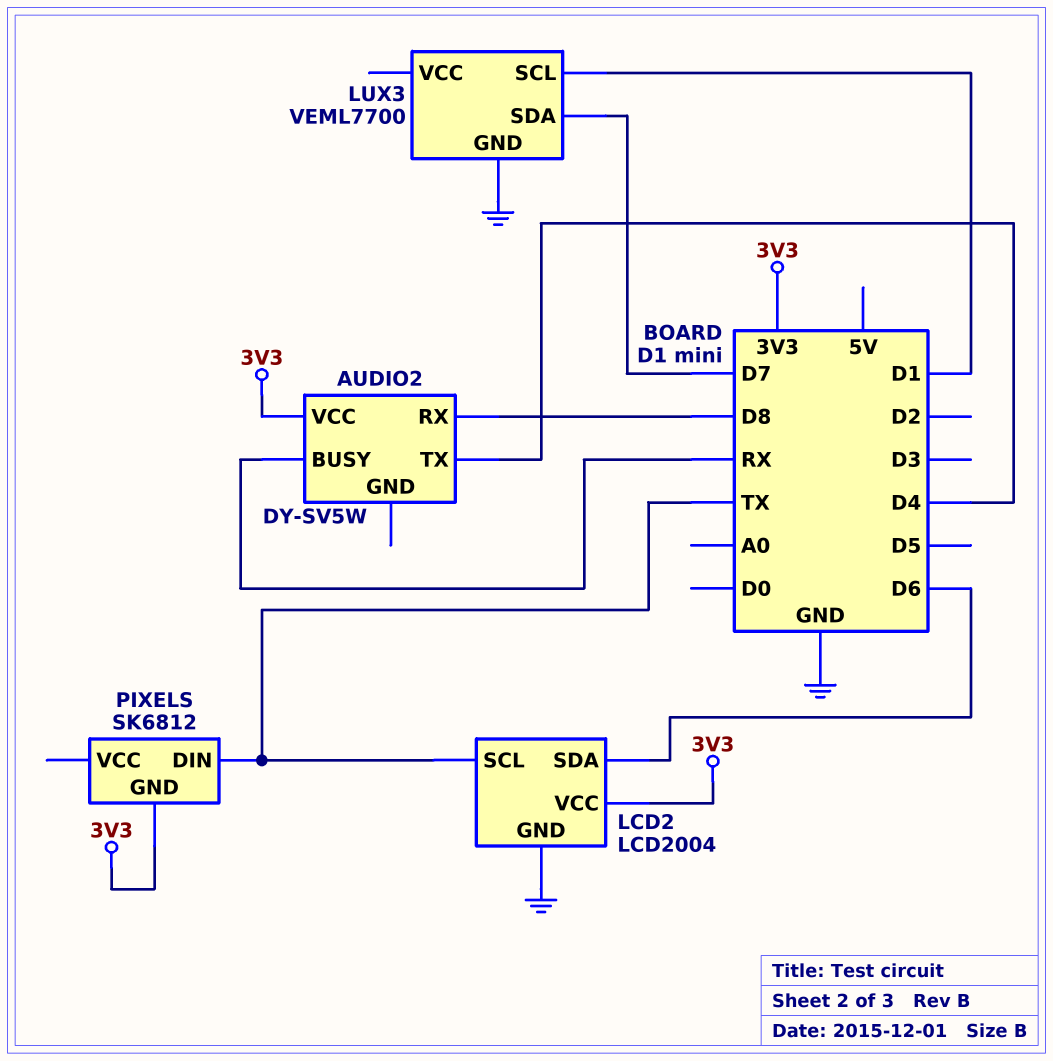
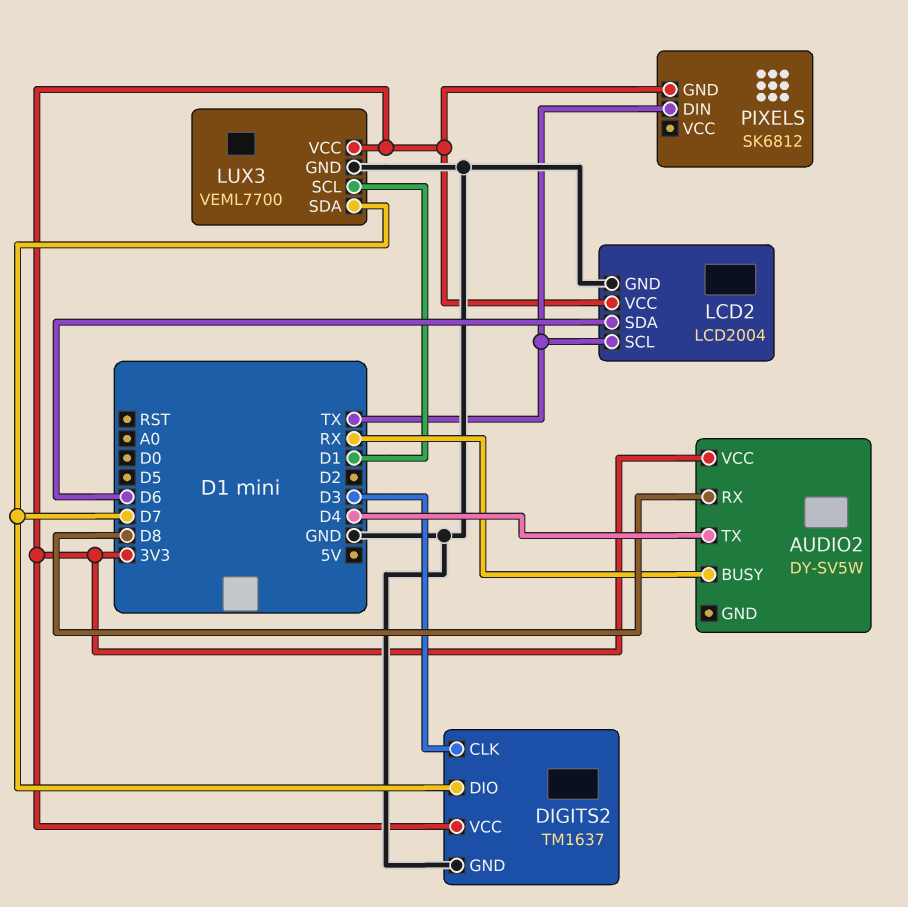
DIGITS2: none -> TM1637
DIGITS2 pin CLK: none -> D3
DIGITS2 pin DIO: none -> D7
DIGITS2 pin GND: none -> GND
DIGITS2 pin VCC: none -> 3V3
LUX3 pin VCC: none -> 3V3

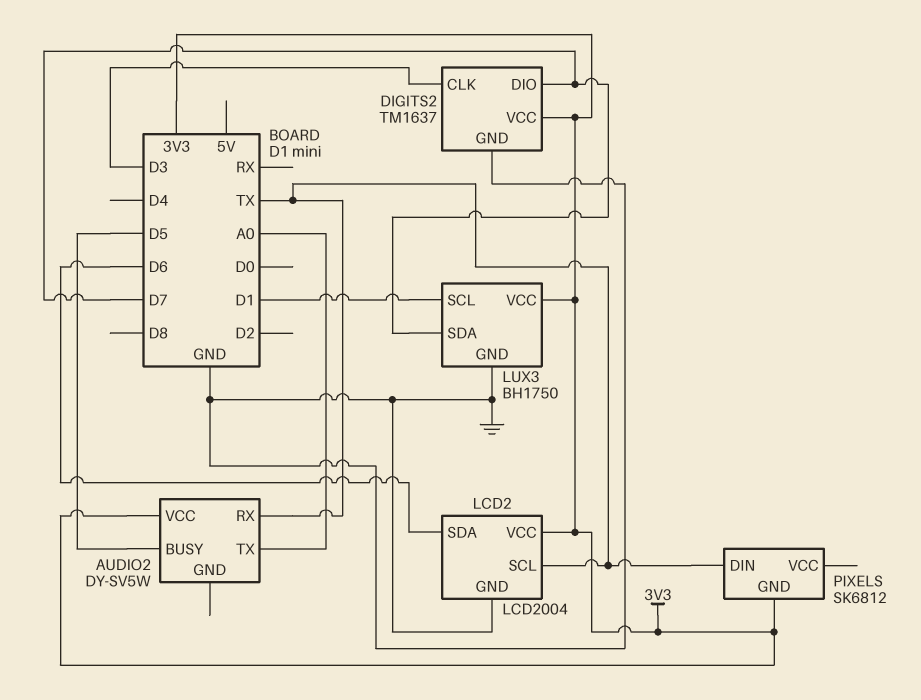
AUDIO2 pin BUSY: RX -> D5
AUDIO2 pin RX: D8 -> TX
AUDIO2 pin TX: D4 -> A0
LUX3: VEML7700 -> BH1750

